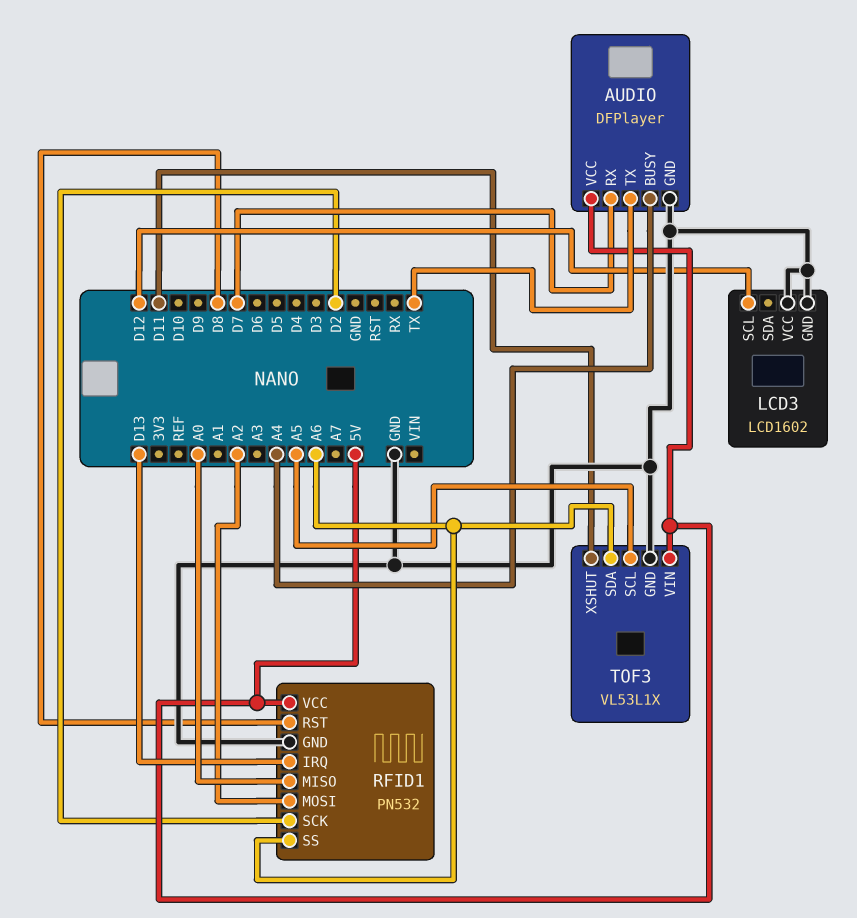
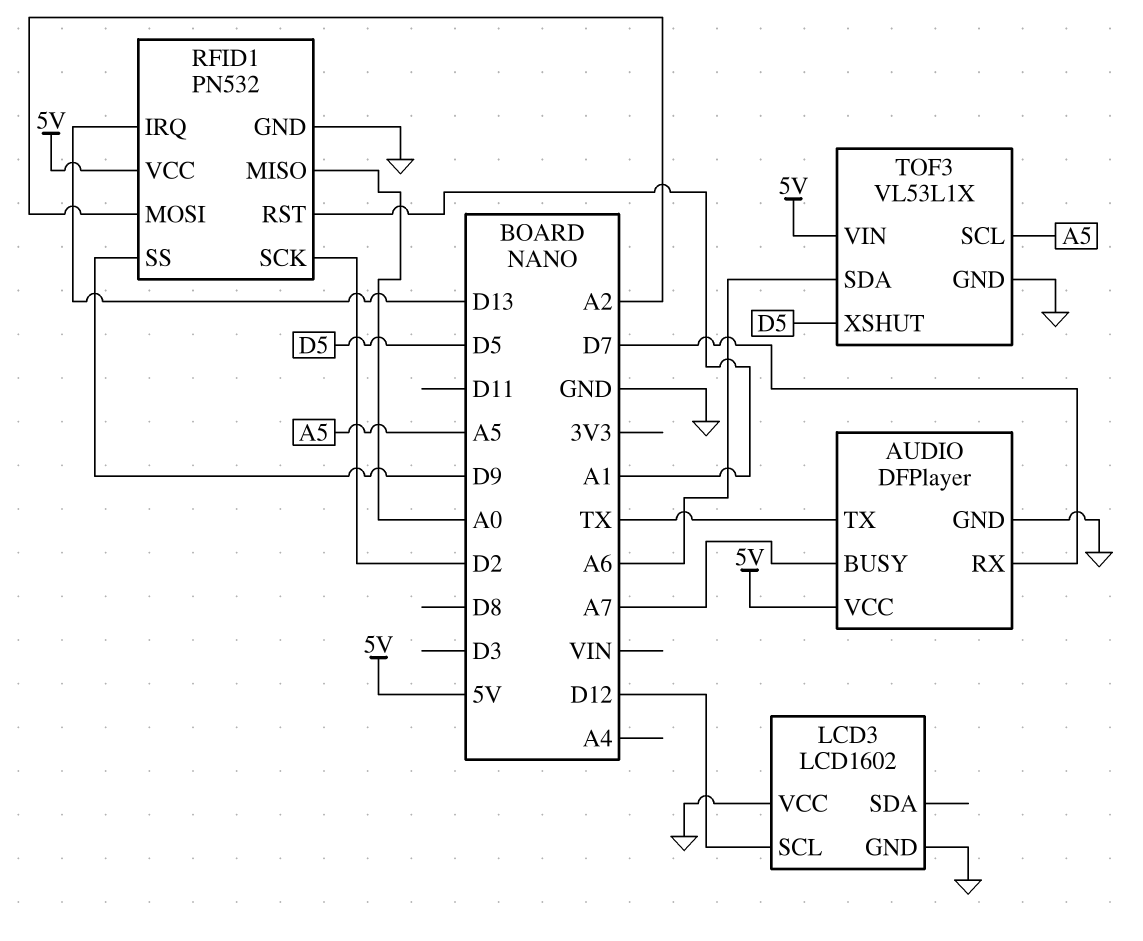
AUDIO pin BUSY: A4 -> A7
RFID1 pin RST: D8 -> A1
RFID1 pin SS: A6 -> D9
TOF3 pin XSHUT: D11 -> D5

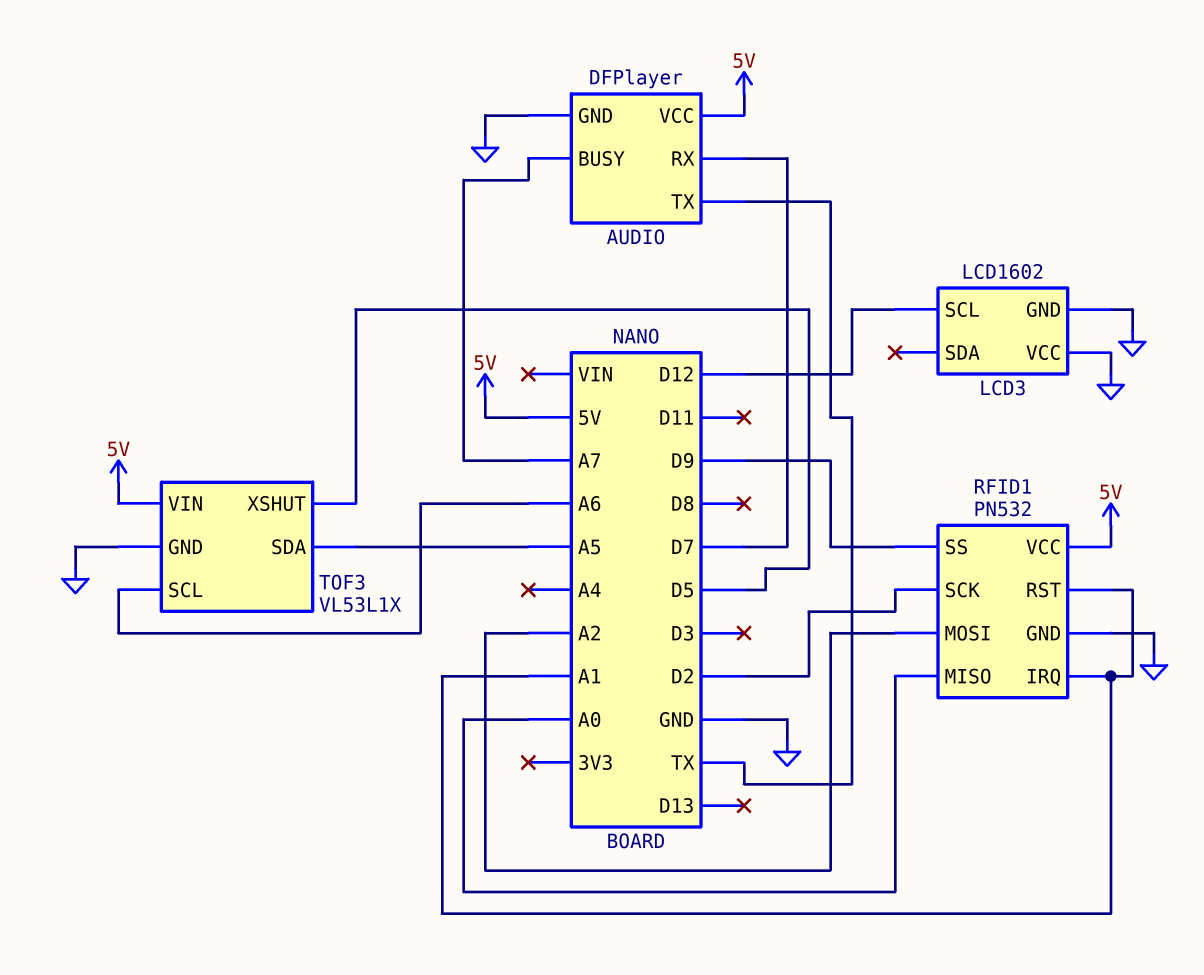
RFID1 pin IRQ: D13 -> A1
TOF3 pin SCL: A5 -> A6
TOF3 pin SDA: A6 -> A5

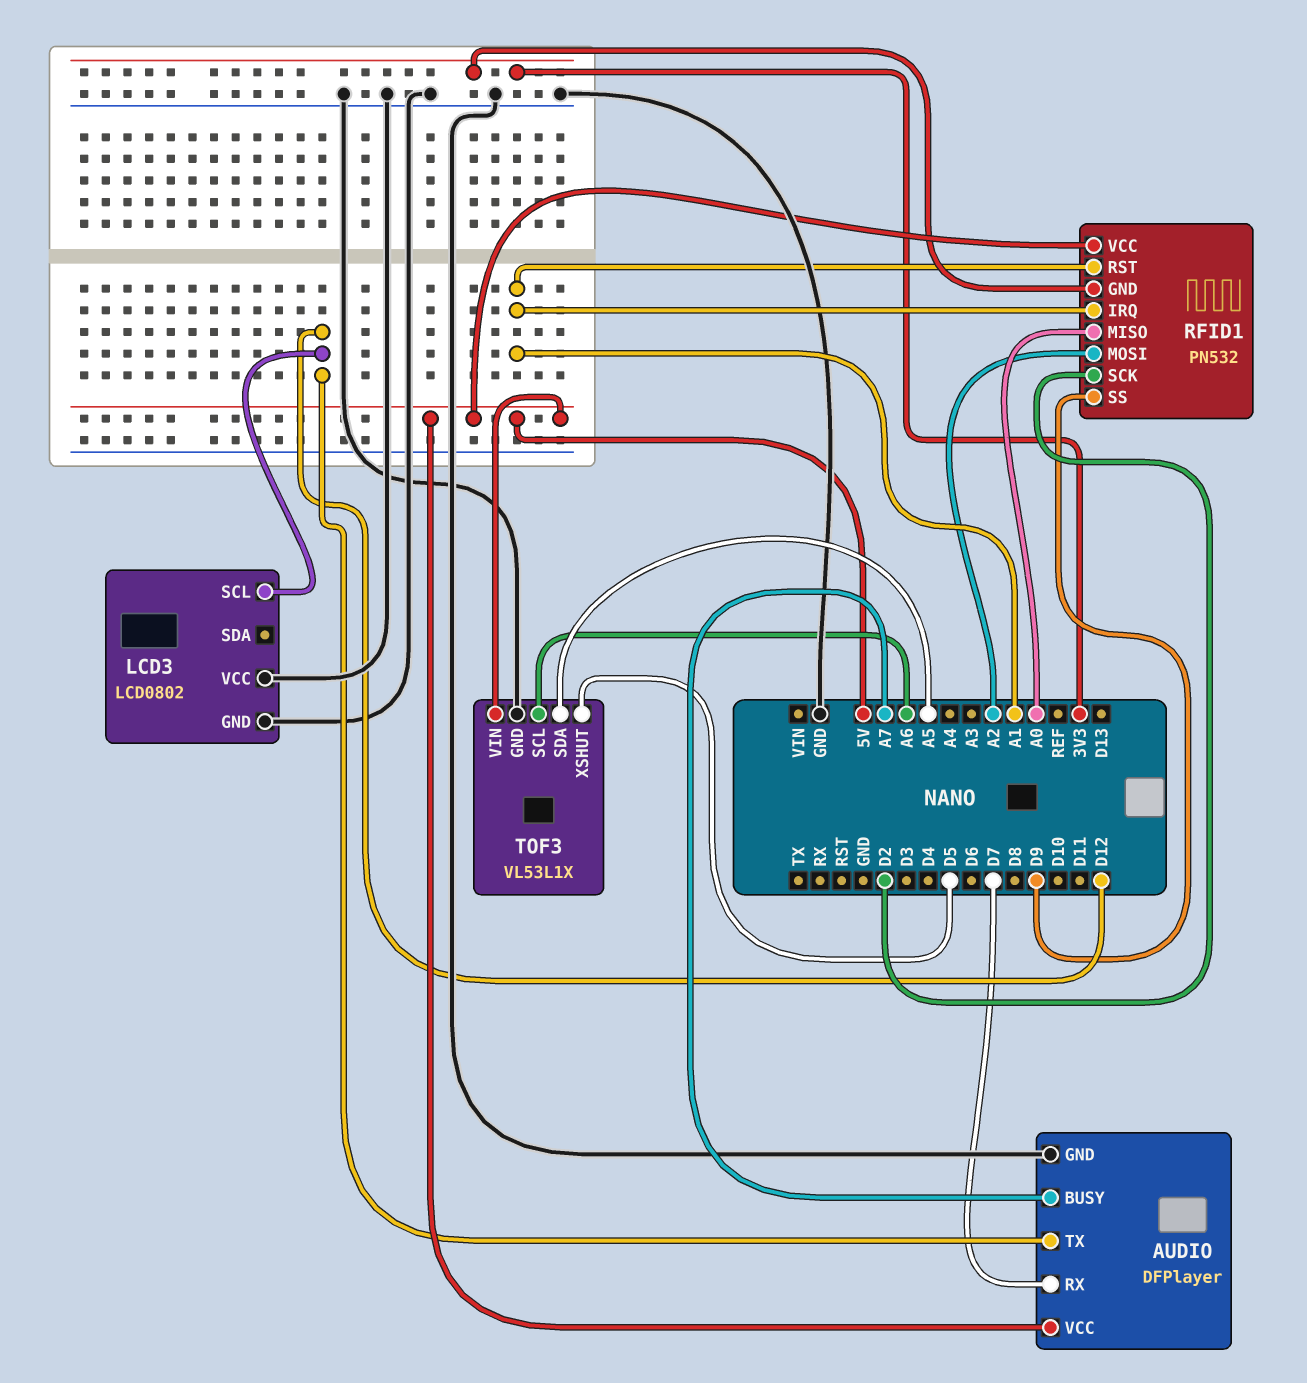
AUDIO pin TX: TX -> D12
LCD3: LCD1602 -> LCD0802
RFID1 pin GND: GND -> 3V3

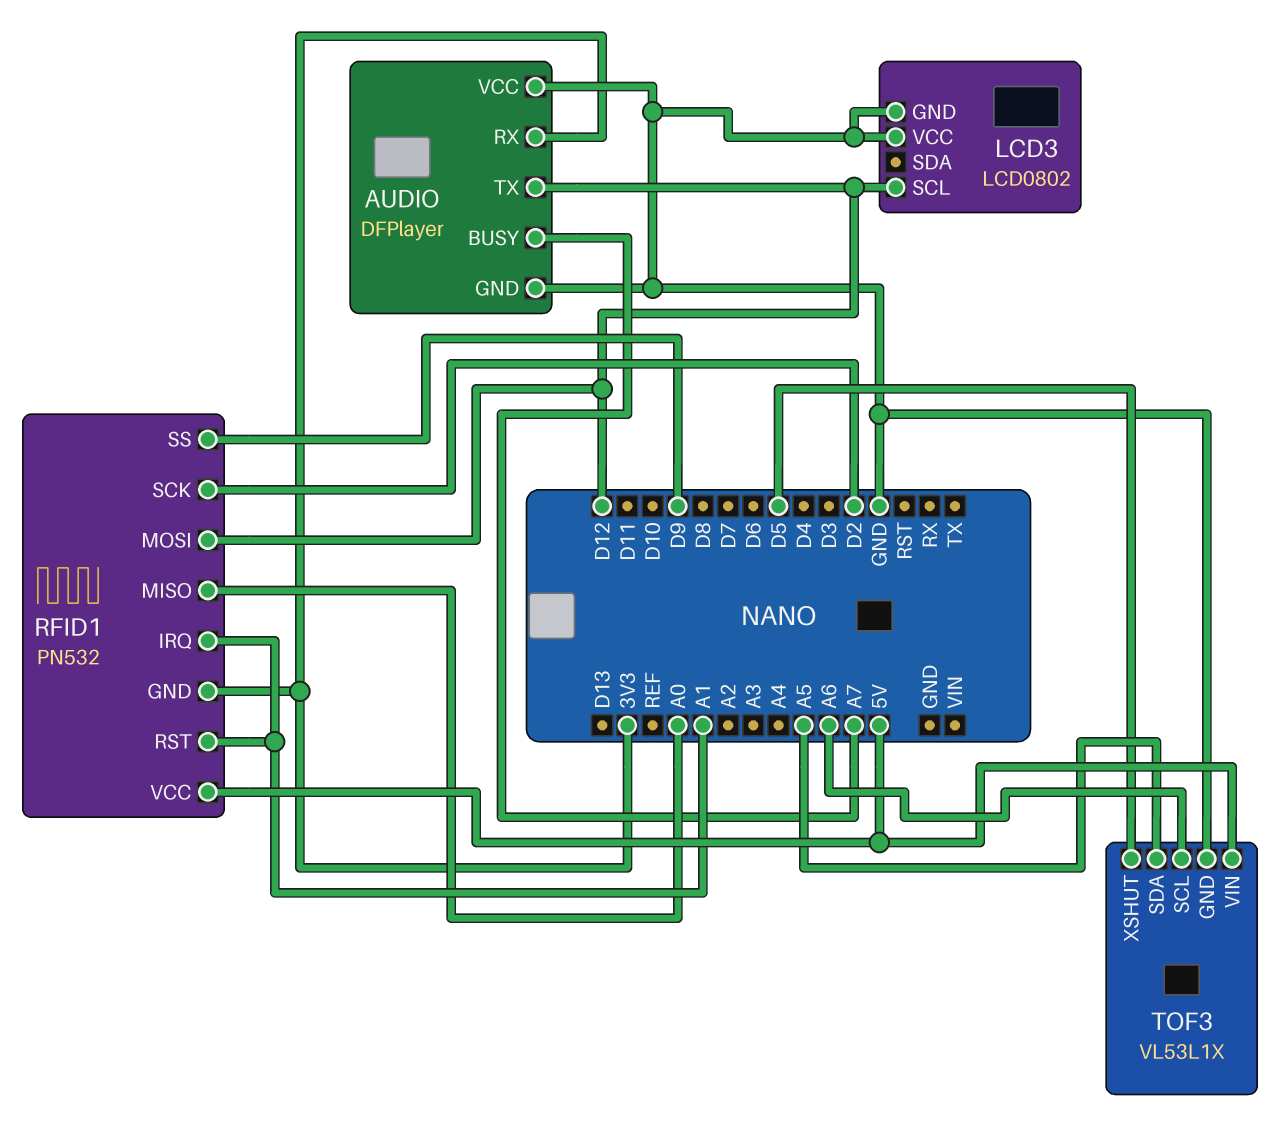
AUDIO pin RX: D7 -> 3V3
AUDIO pin VCC: 5V -> GND
RFID1 pin MOSI: A2 -> D12

